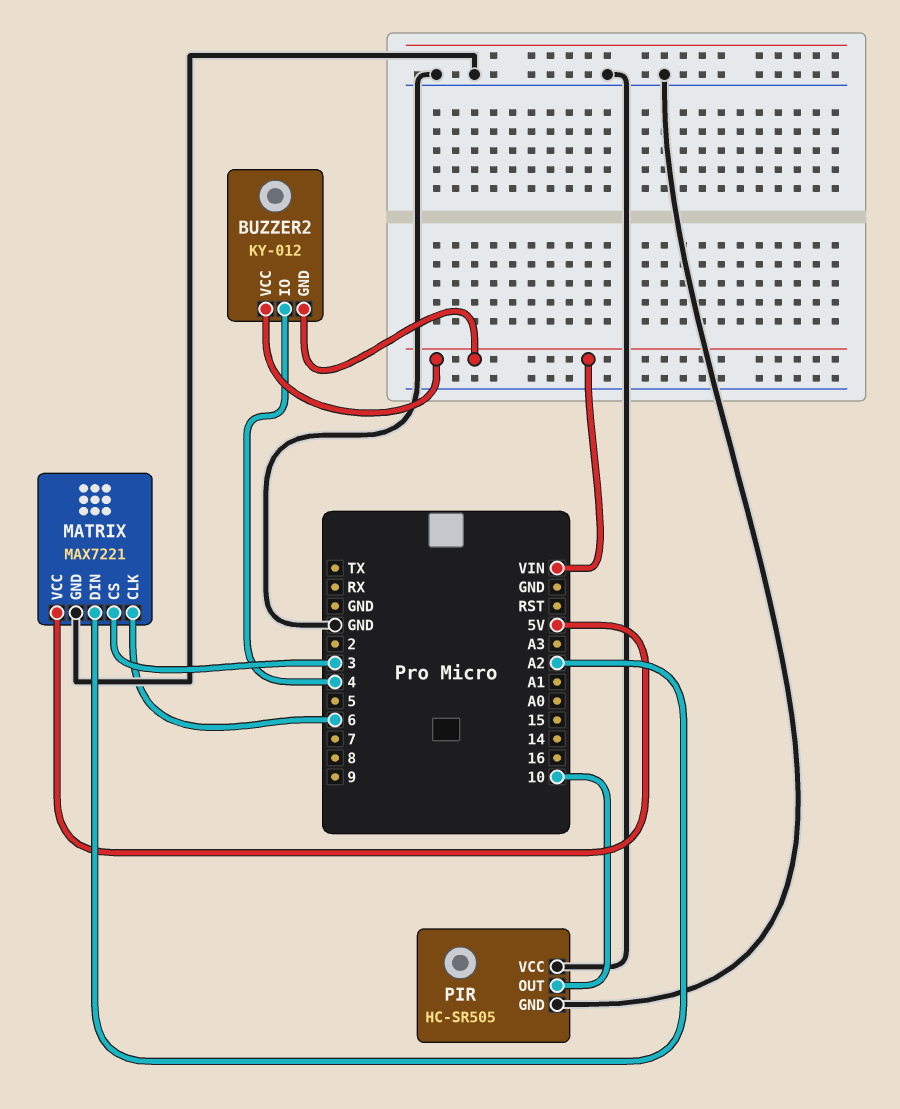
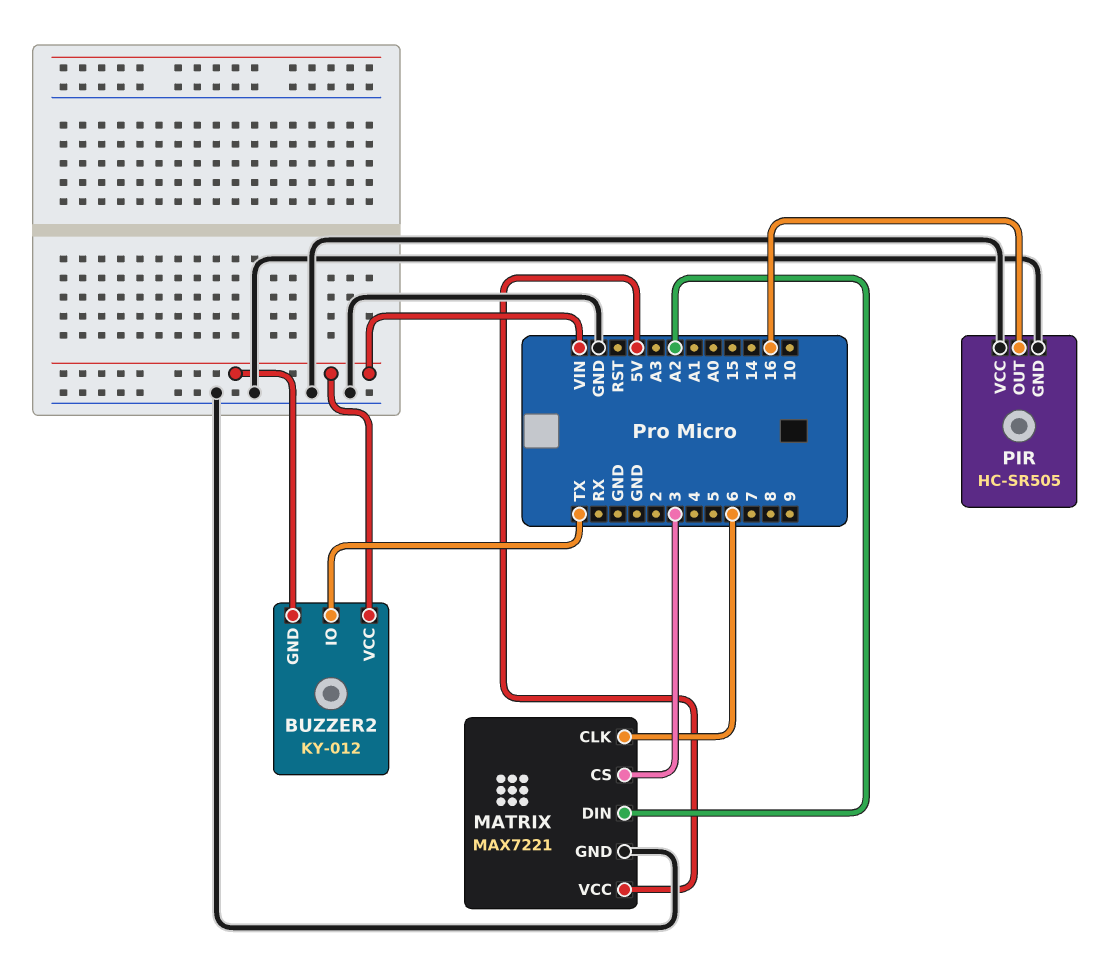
BUZZER2 pin IO: 4 -> TX
PIR pin OUT: 10 -> 16

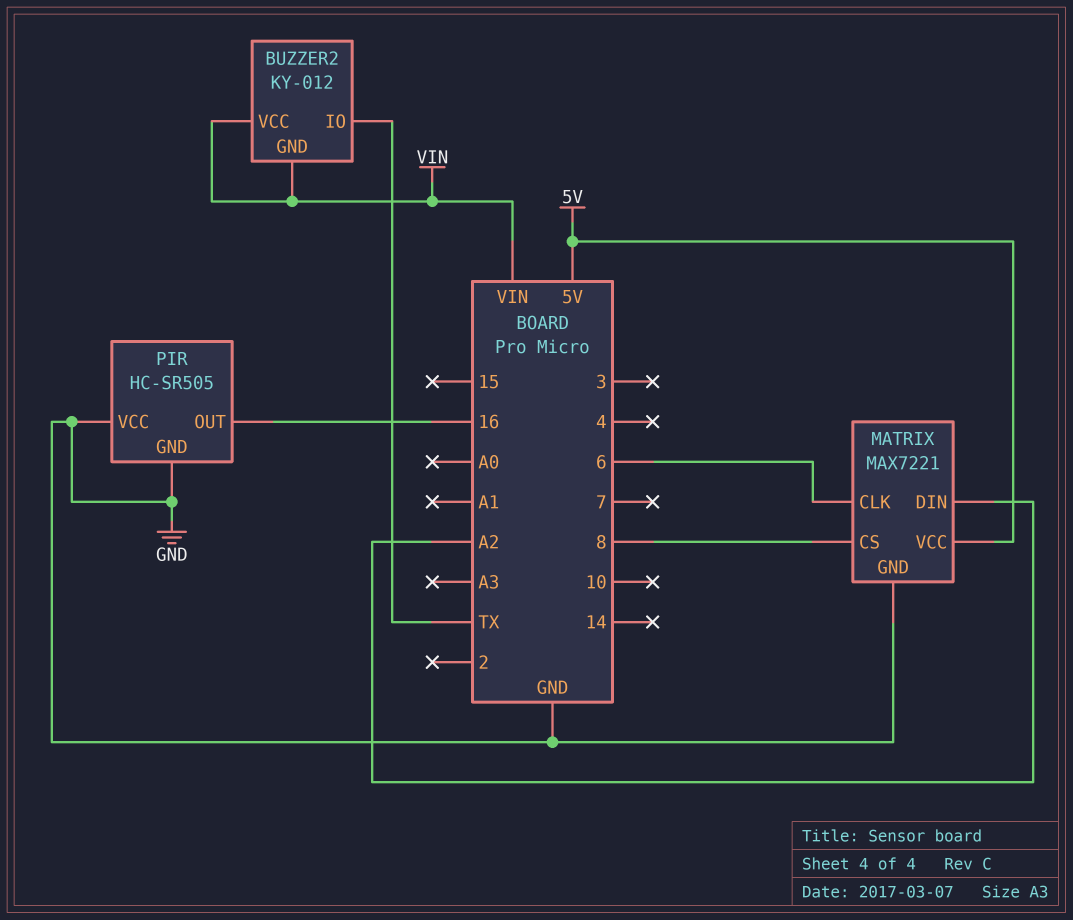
MATRIX pin CS: 3 -> 8

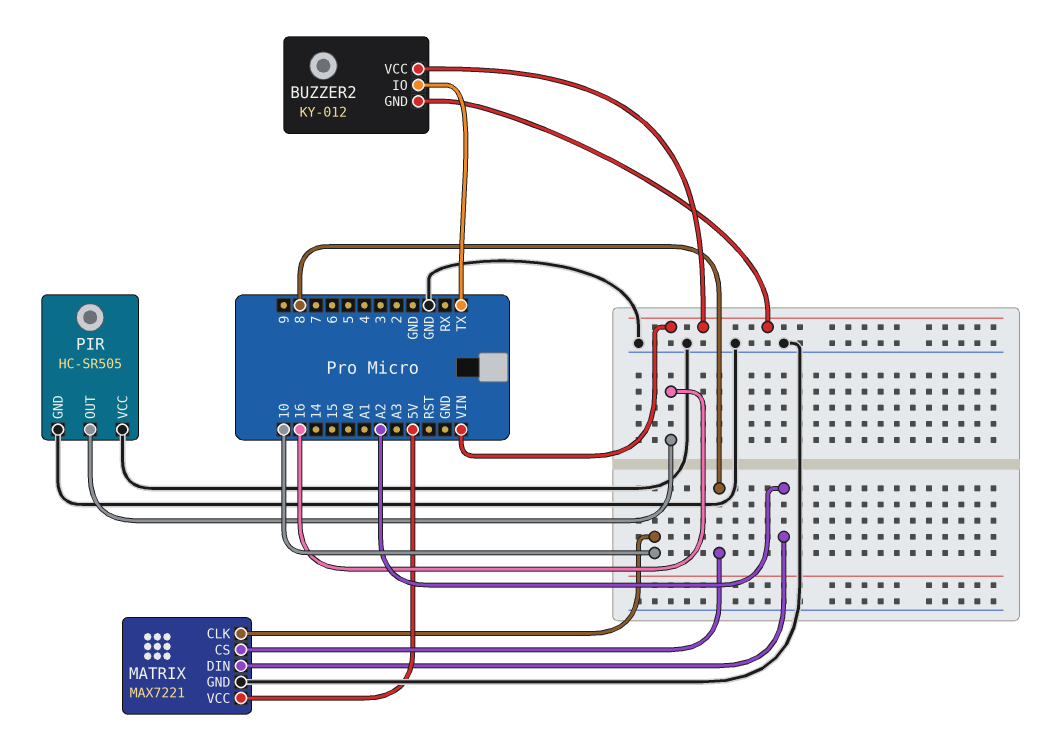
MATRIX pin CLK: 6 -> 10

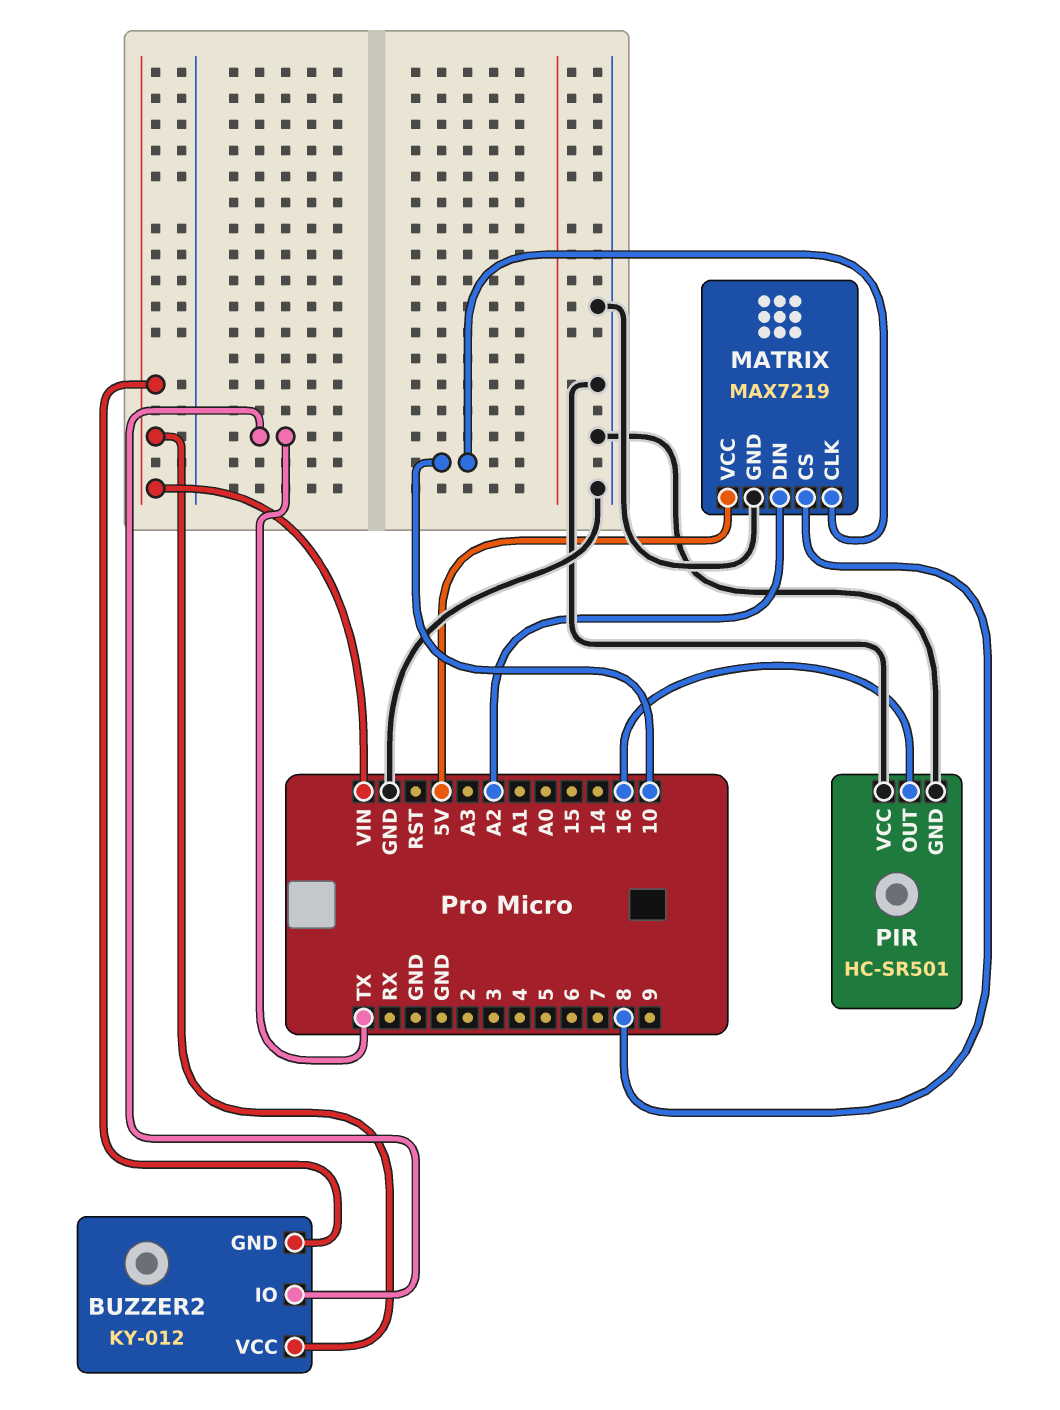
MATRIX: MAX7221 -> MAX7219
PIR: HC-SR505 -> HC-SR501

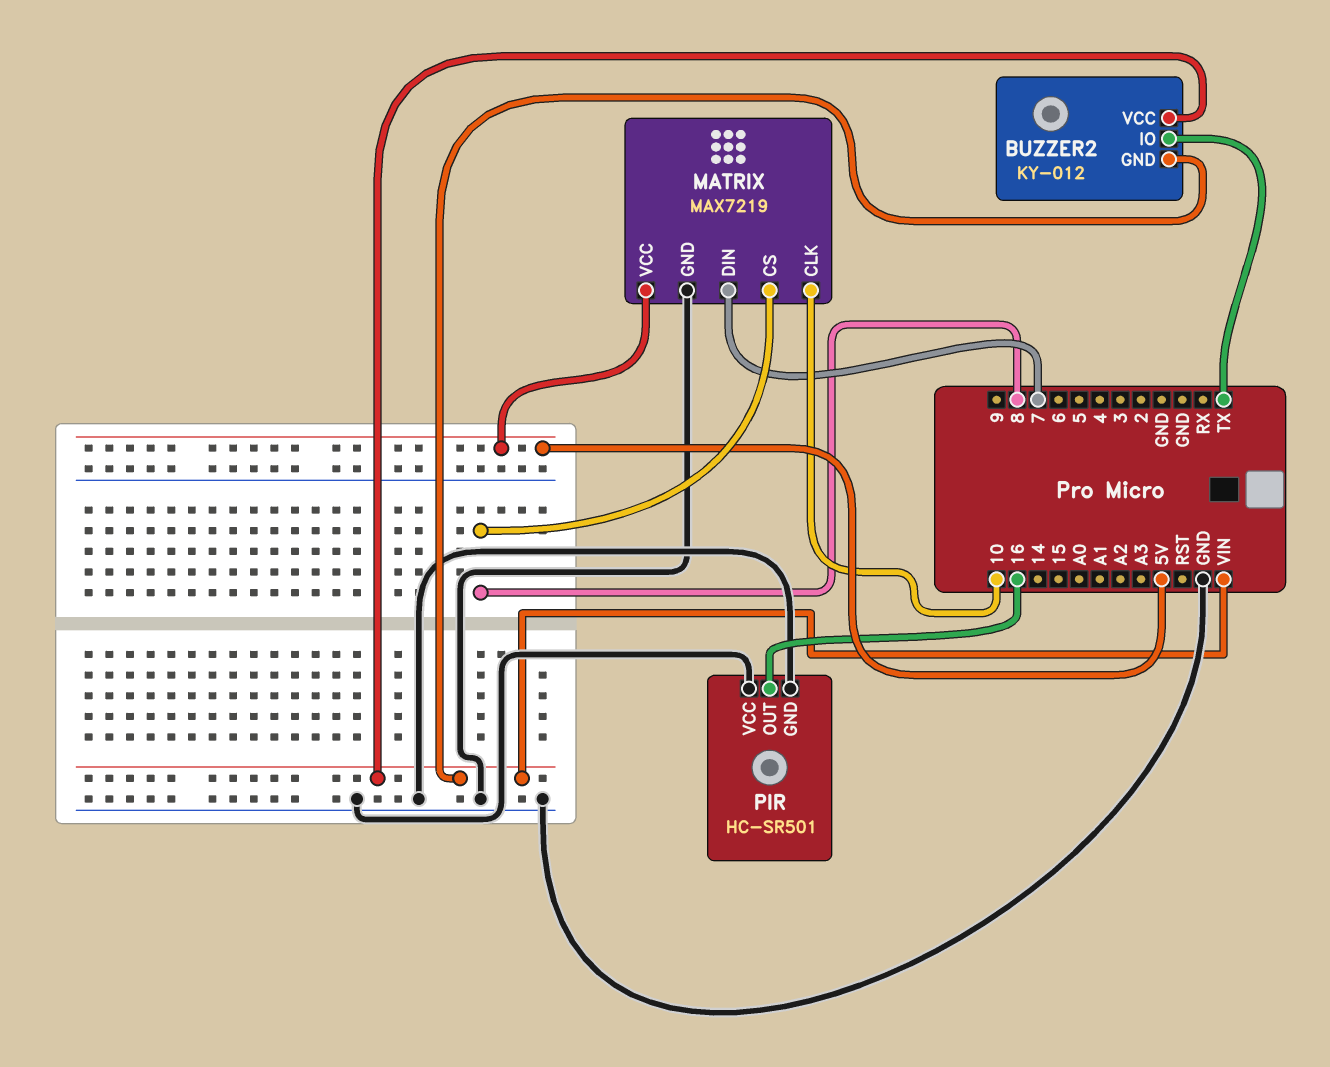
MATRIX pin DIN: A2 -> 7

